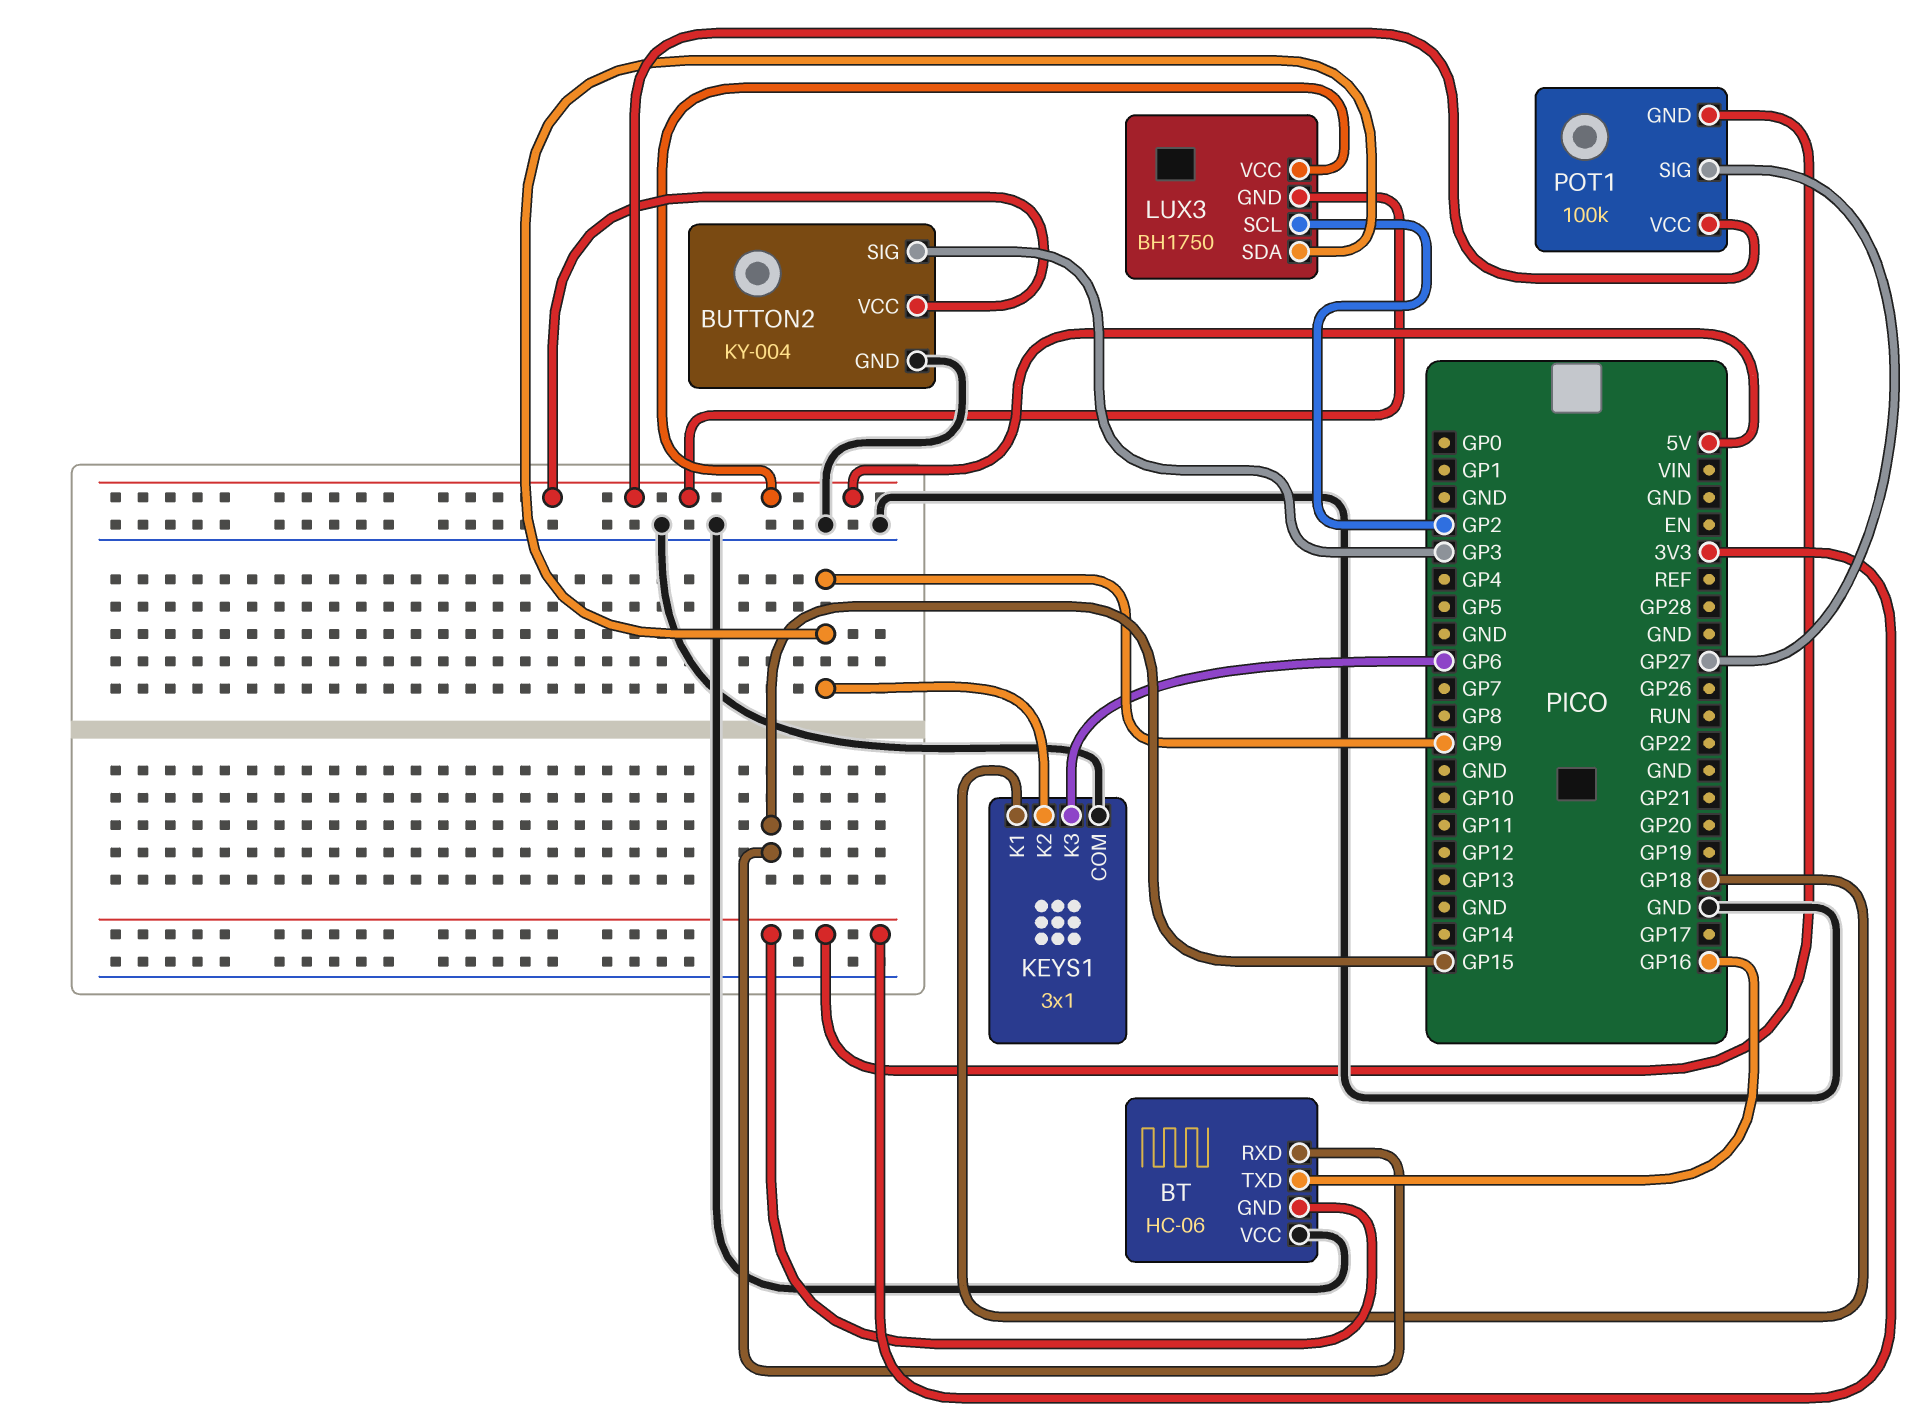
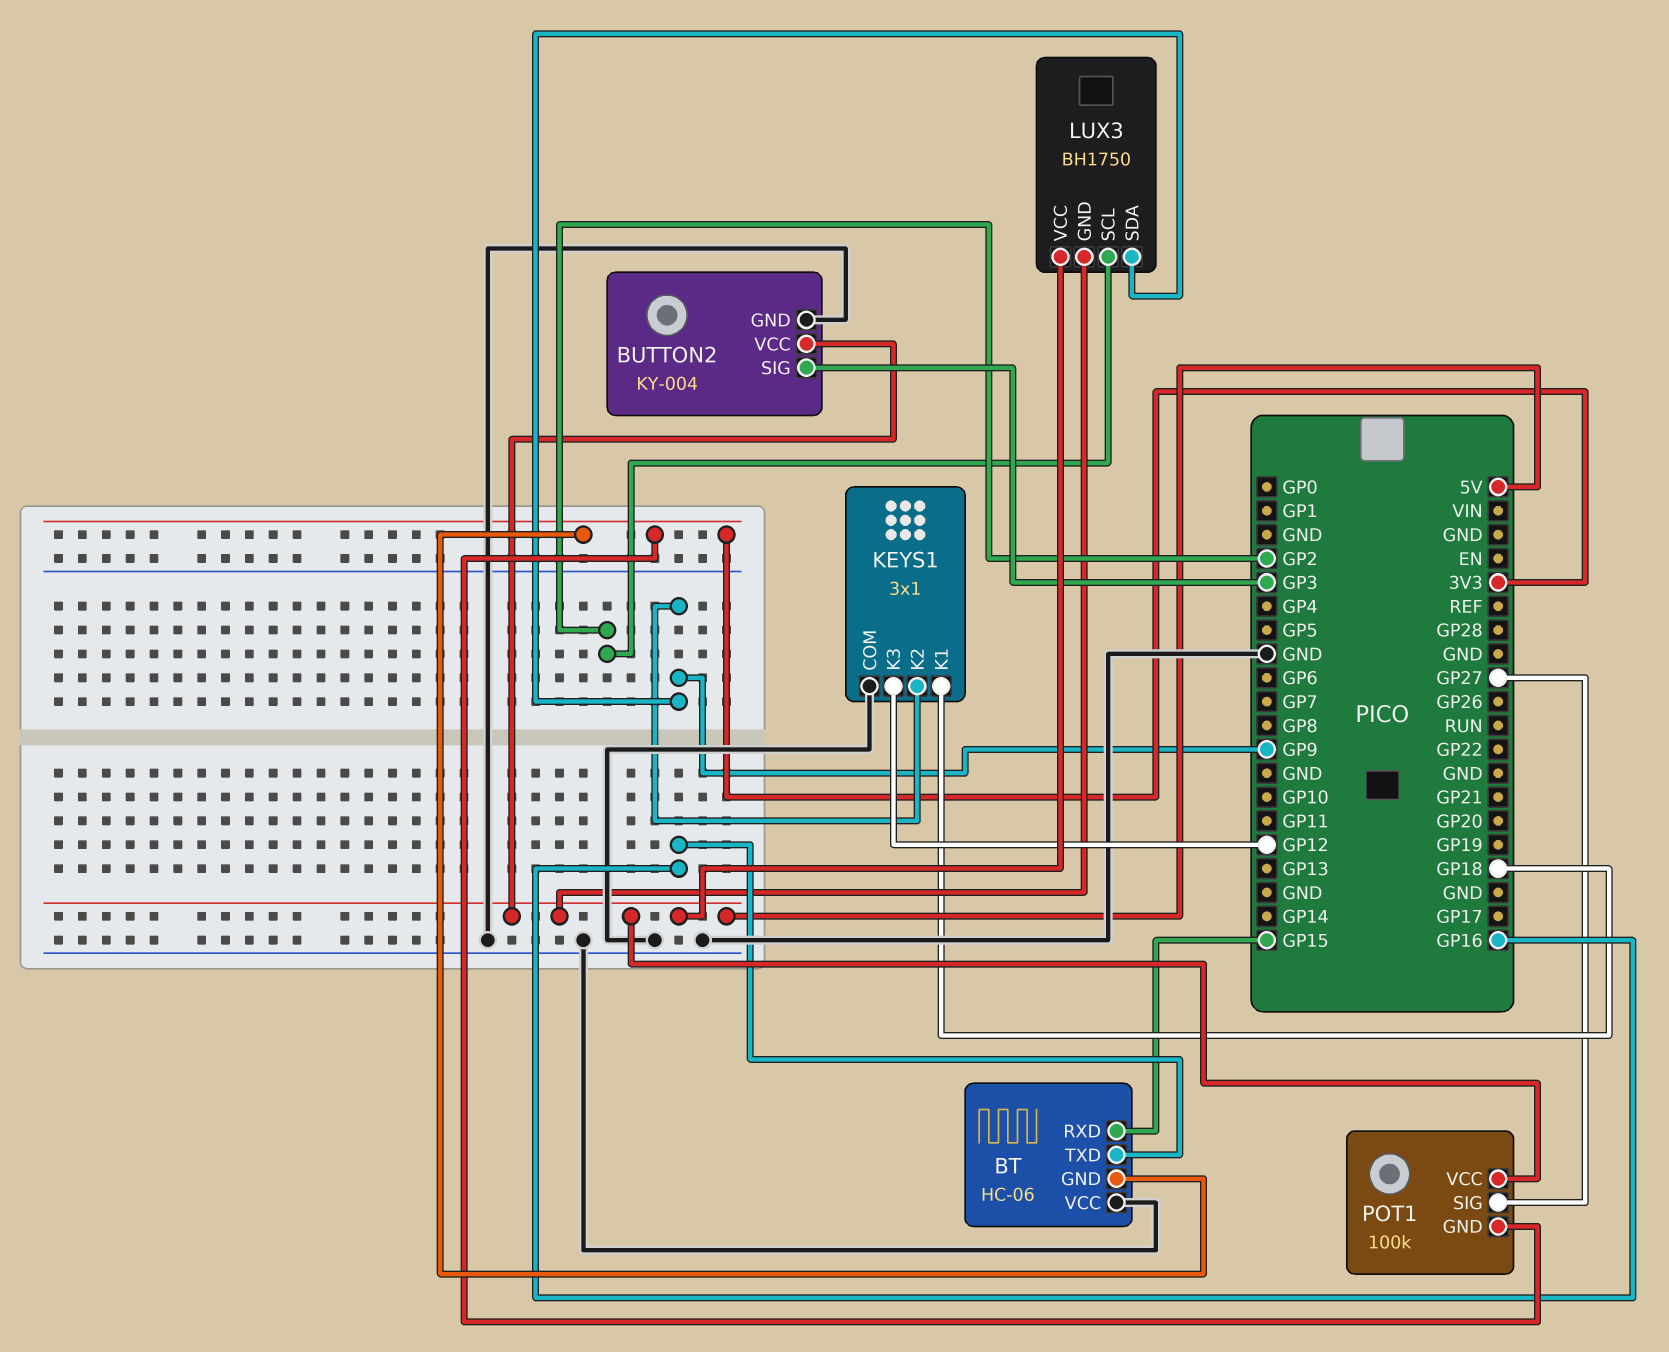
KEYS1 pin K3: GP6 -> GP12

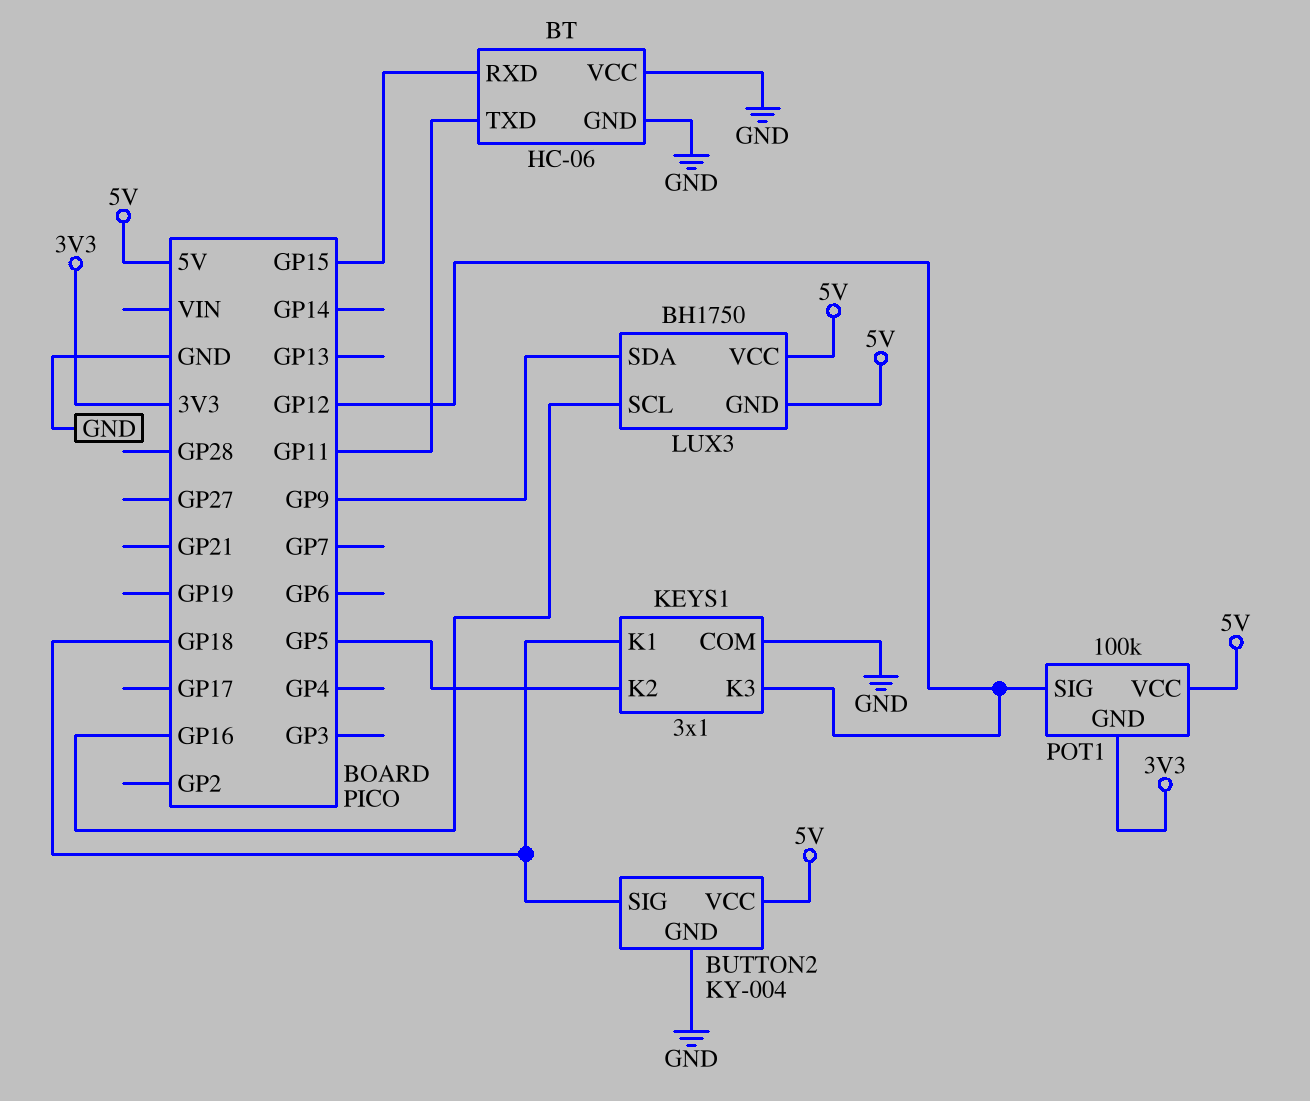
BT pin GND: 3V3 -> GND
BT pin TXD: GP16 -> GP11
BUTTON2 pin SIG: GP3 -> GP18
KEYS1 pin K2: GP9 -> GP5
LUX3 pin SCL: GP2 -> GP16
POT1 pin SIG: GP27 -> GP12

